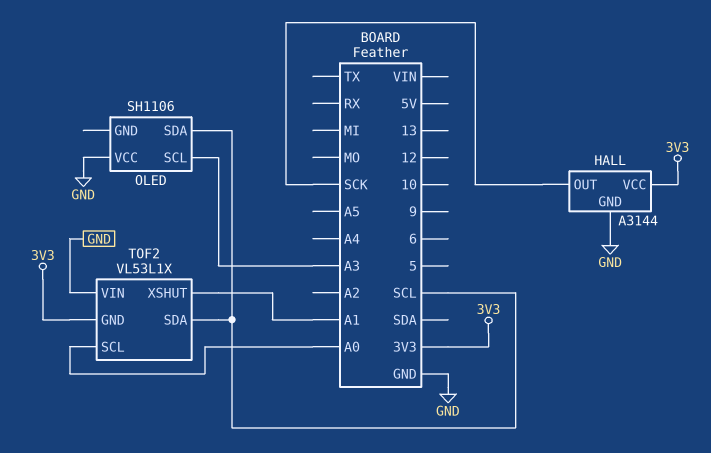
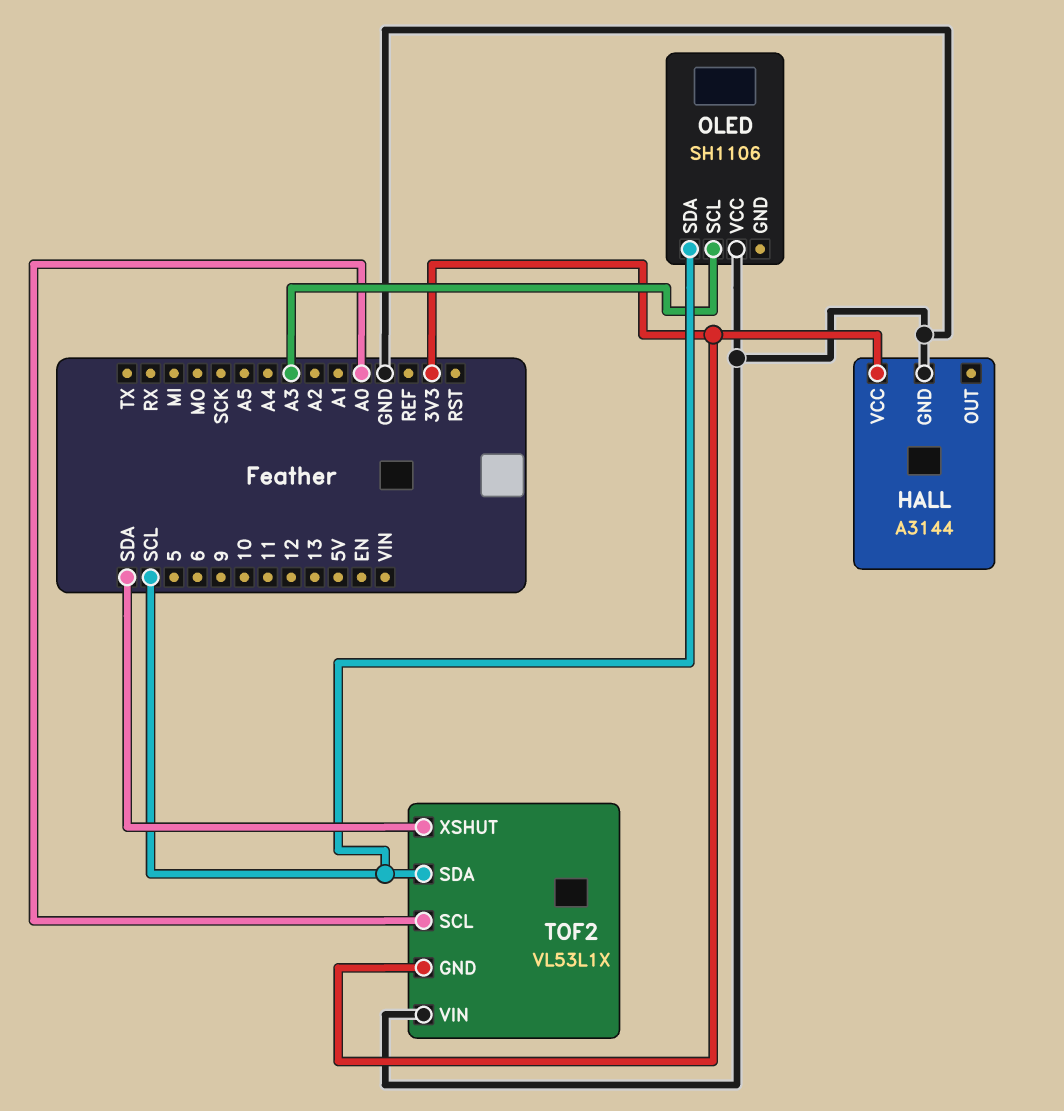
HALL pin OUT: SCK -> none
TOF2 pin XSHUT: A1 -> SDA

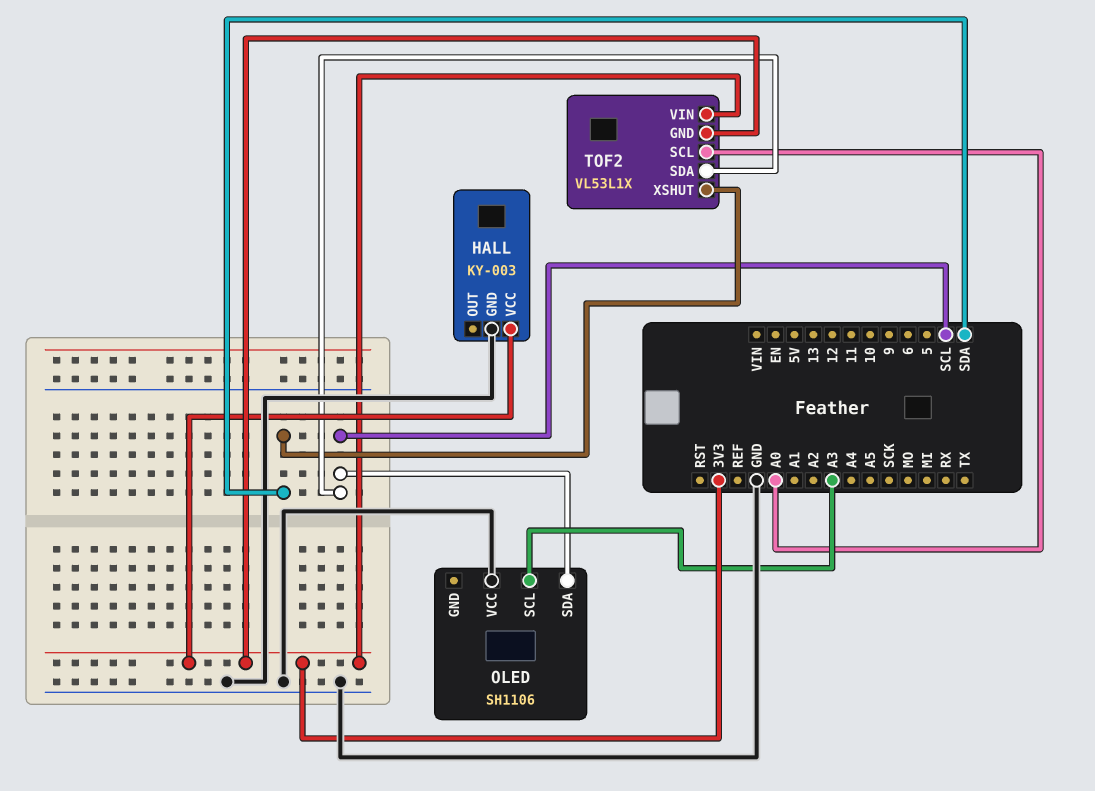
HALL: A3144 -> KY-003
TOF2 pin VIN: GND -> 3V3

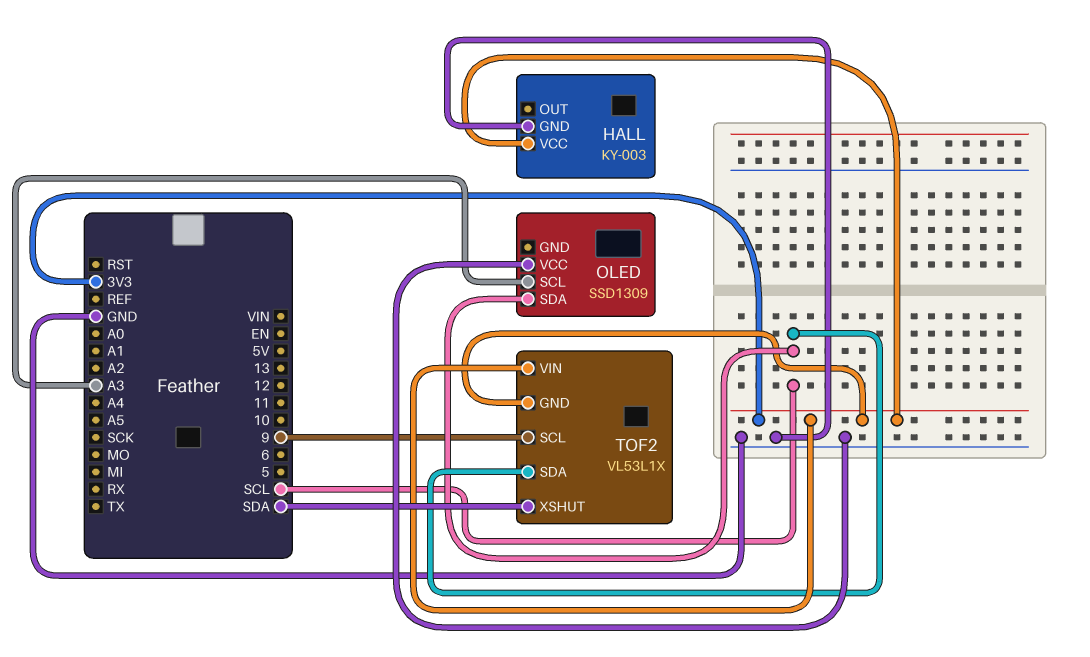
OLED: SH1106 -> SSD1309
TOF2 pin SCL: A0 -> 9

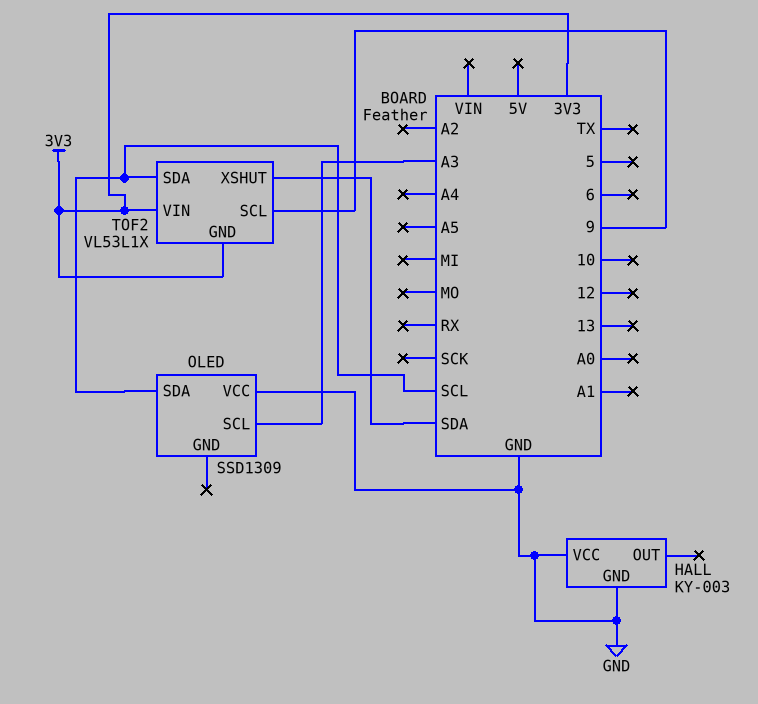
HALL pin VCC: 3V3 -> GND

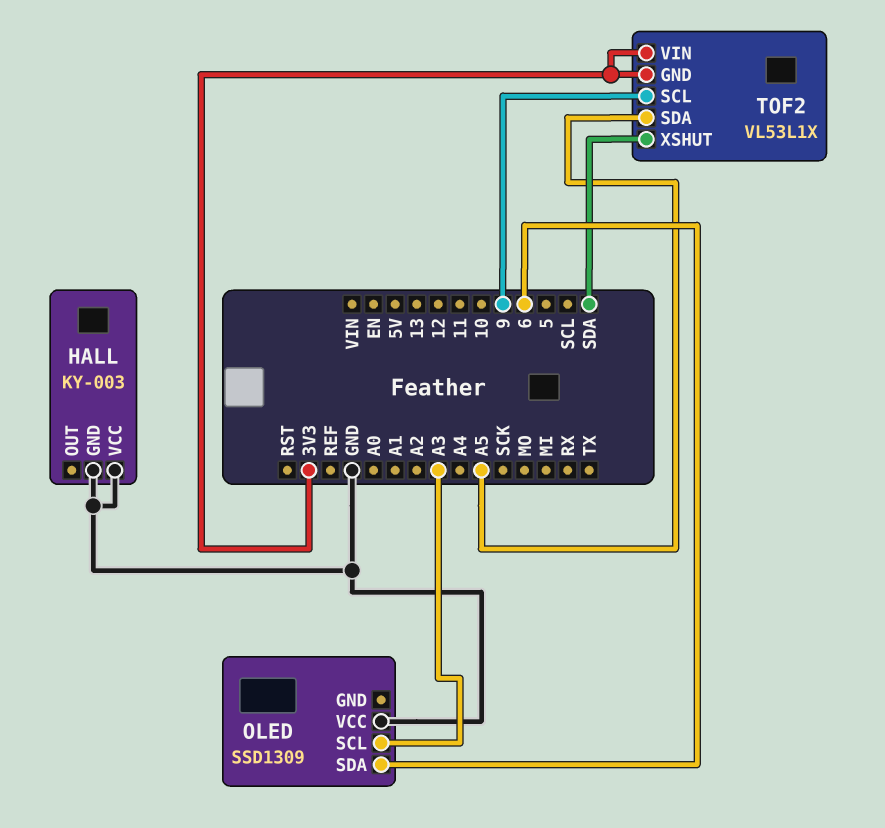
OLED pin SDA: SCL -> 6
TOF2 pin SDA: SCL -> A5

